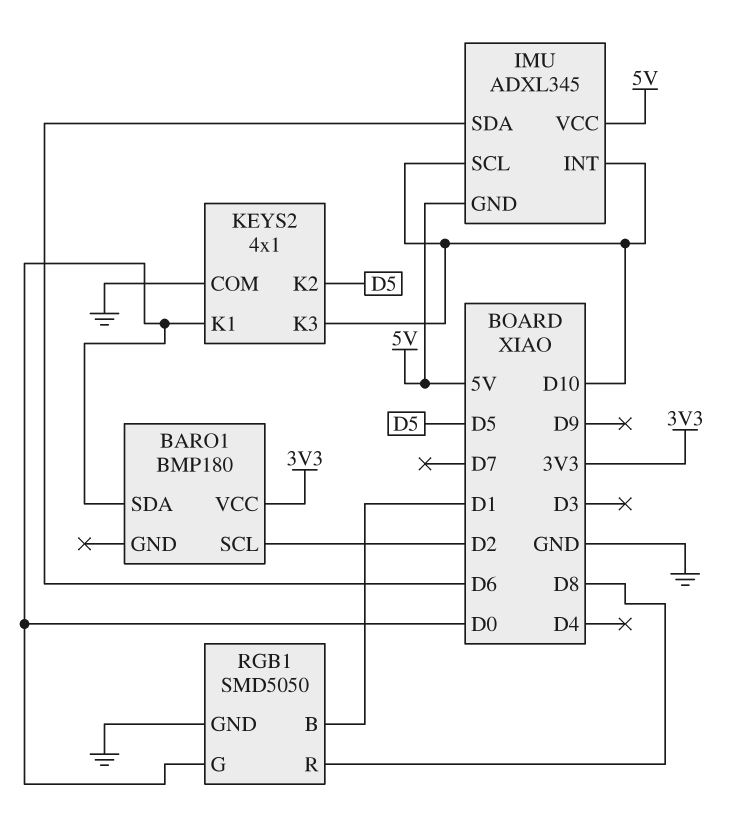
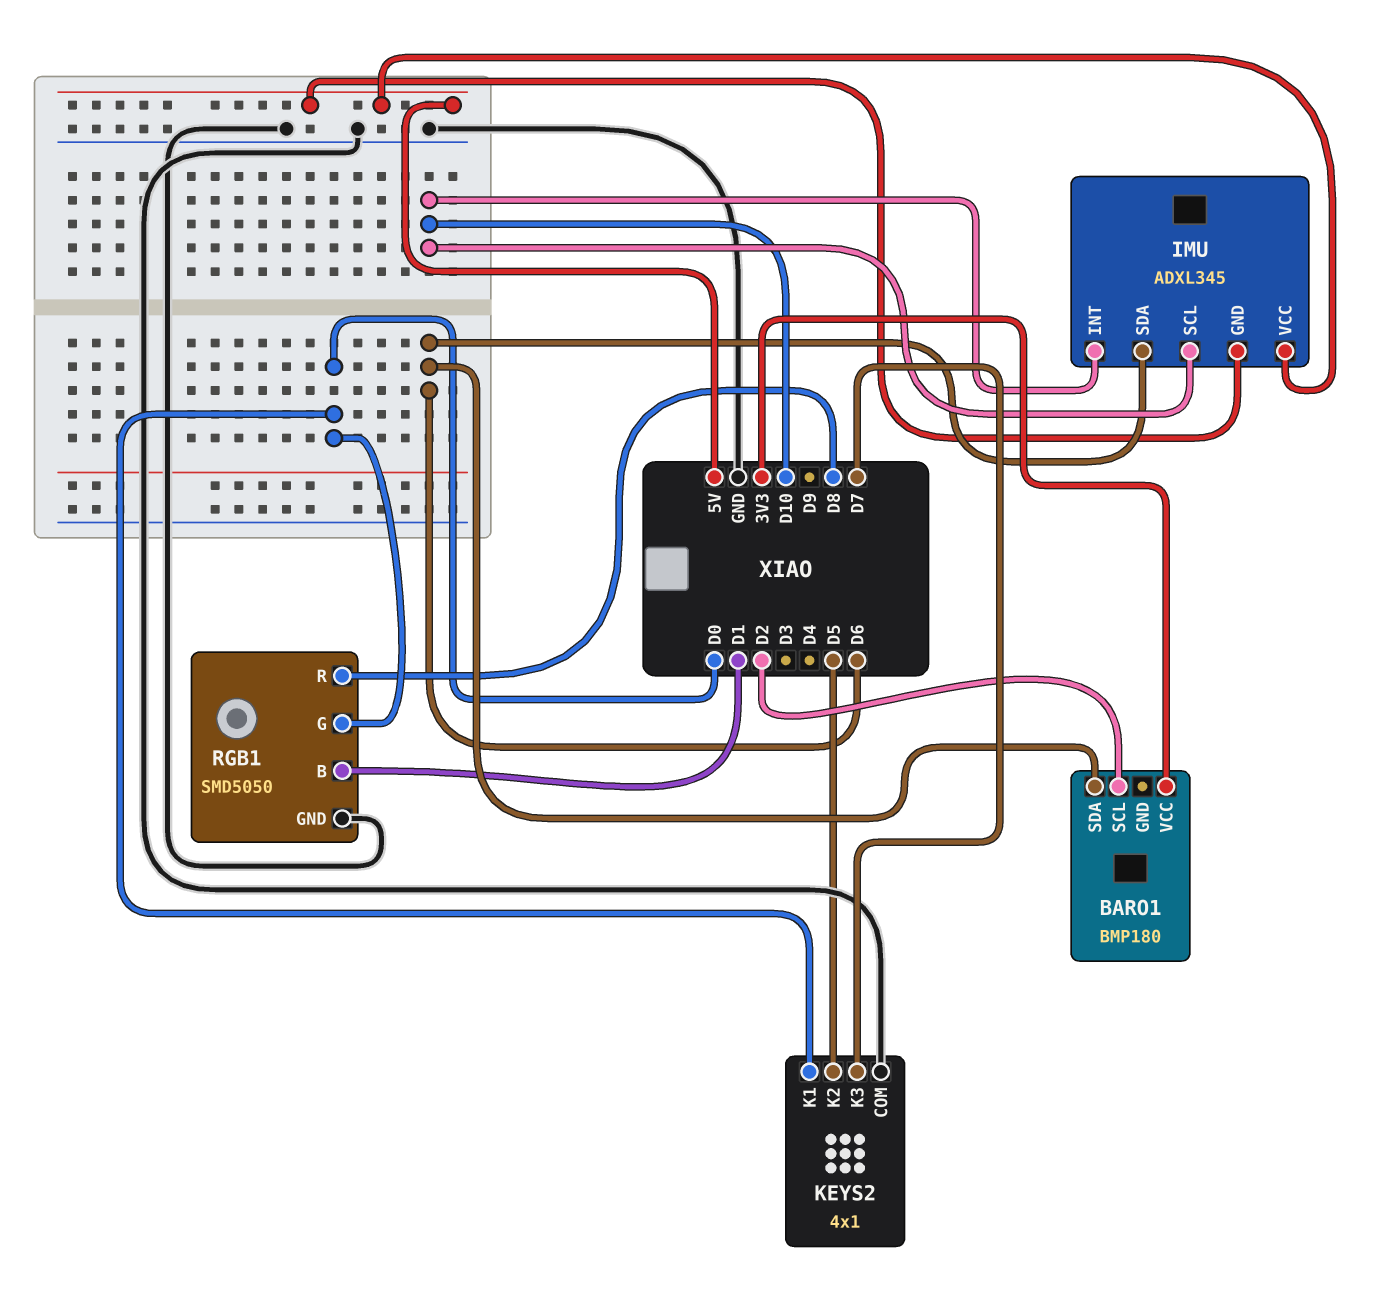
BARO1 pin SDA: D0 -> D6
KEYS2 pin K3: D10 -> D7

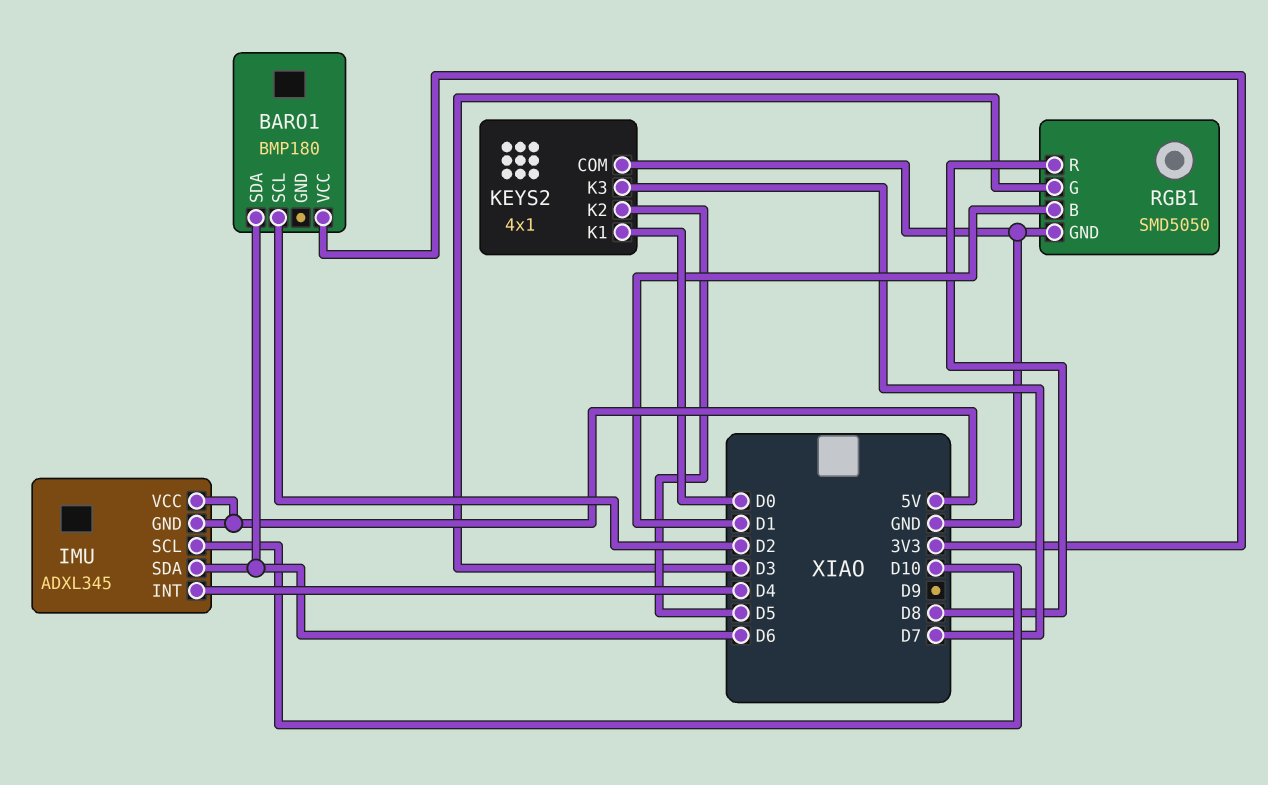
IMU pin INT: D10 -> D4
RGB1 pin G: D0 -> D3

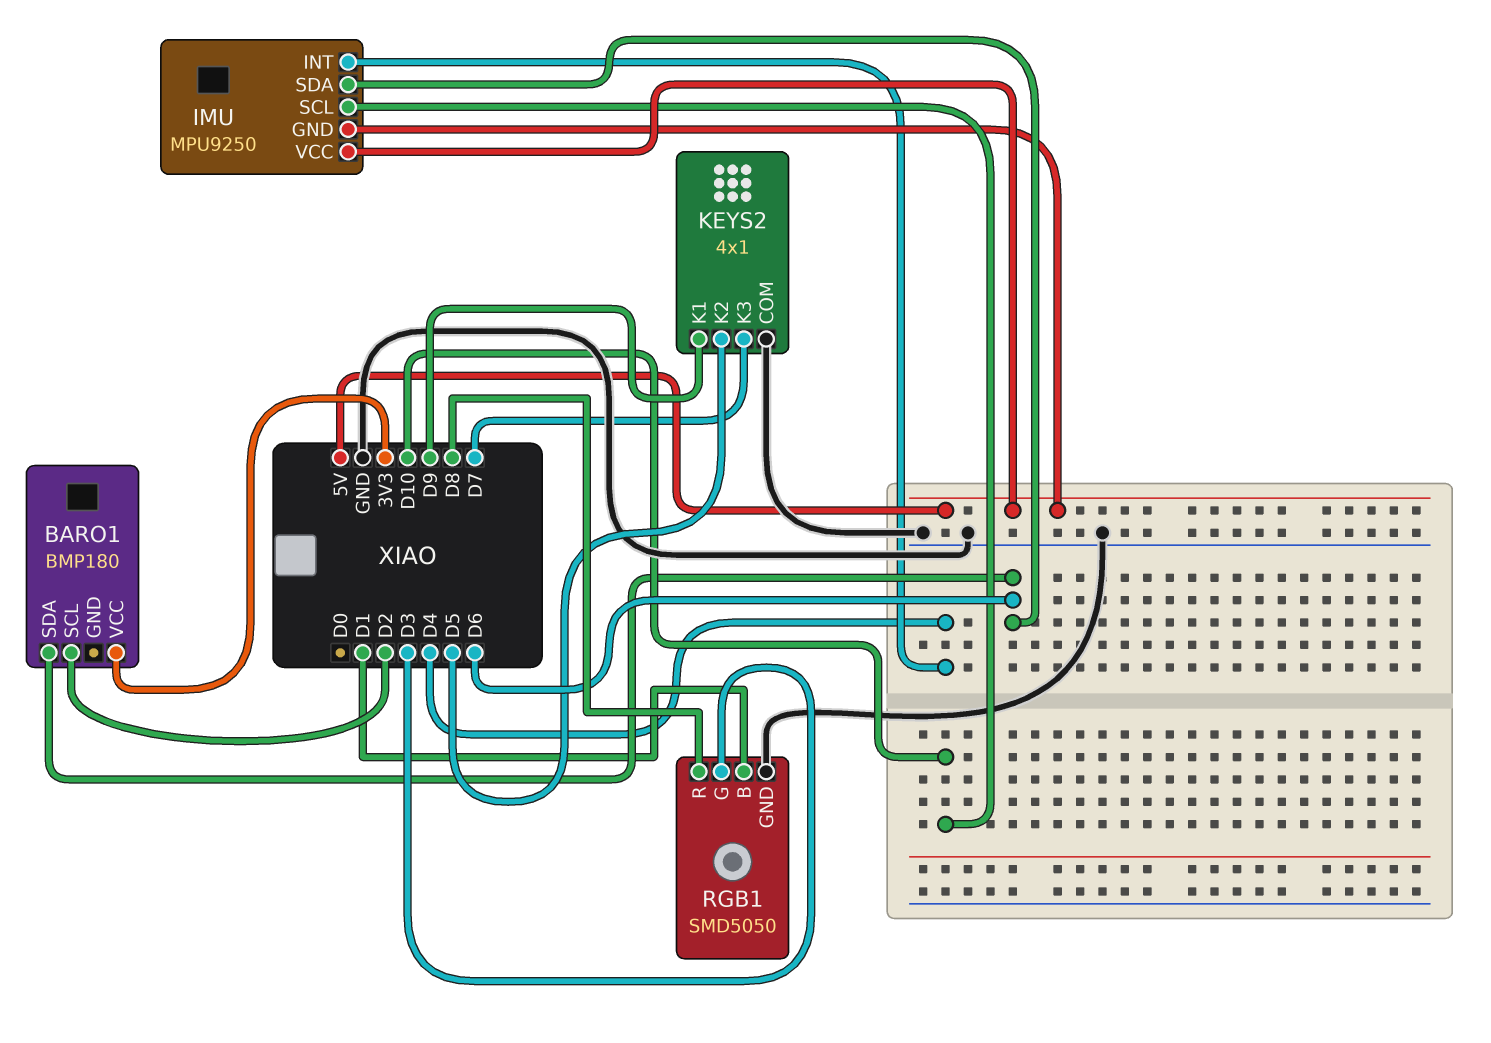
IMU: ADXL345 -> MPU9250
KEYS2 pin K1: D0 -> D9

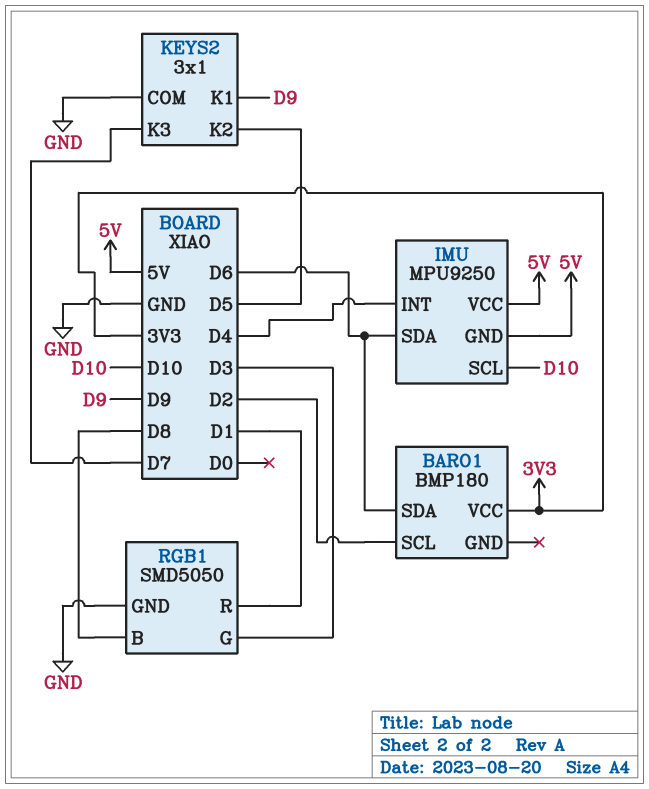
KEYS2: 4x1 -> 3x1
RGB1 pin B: D1 -> D8
RGB1 pin R: D8 -> D1

